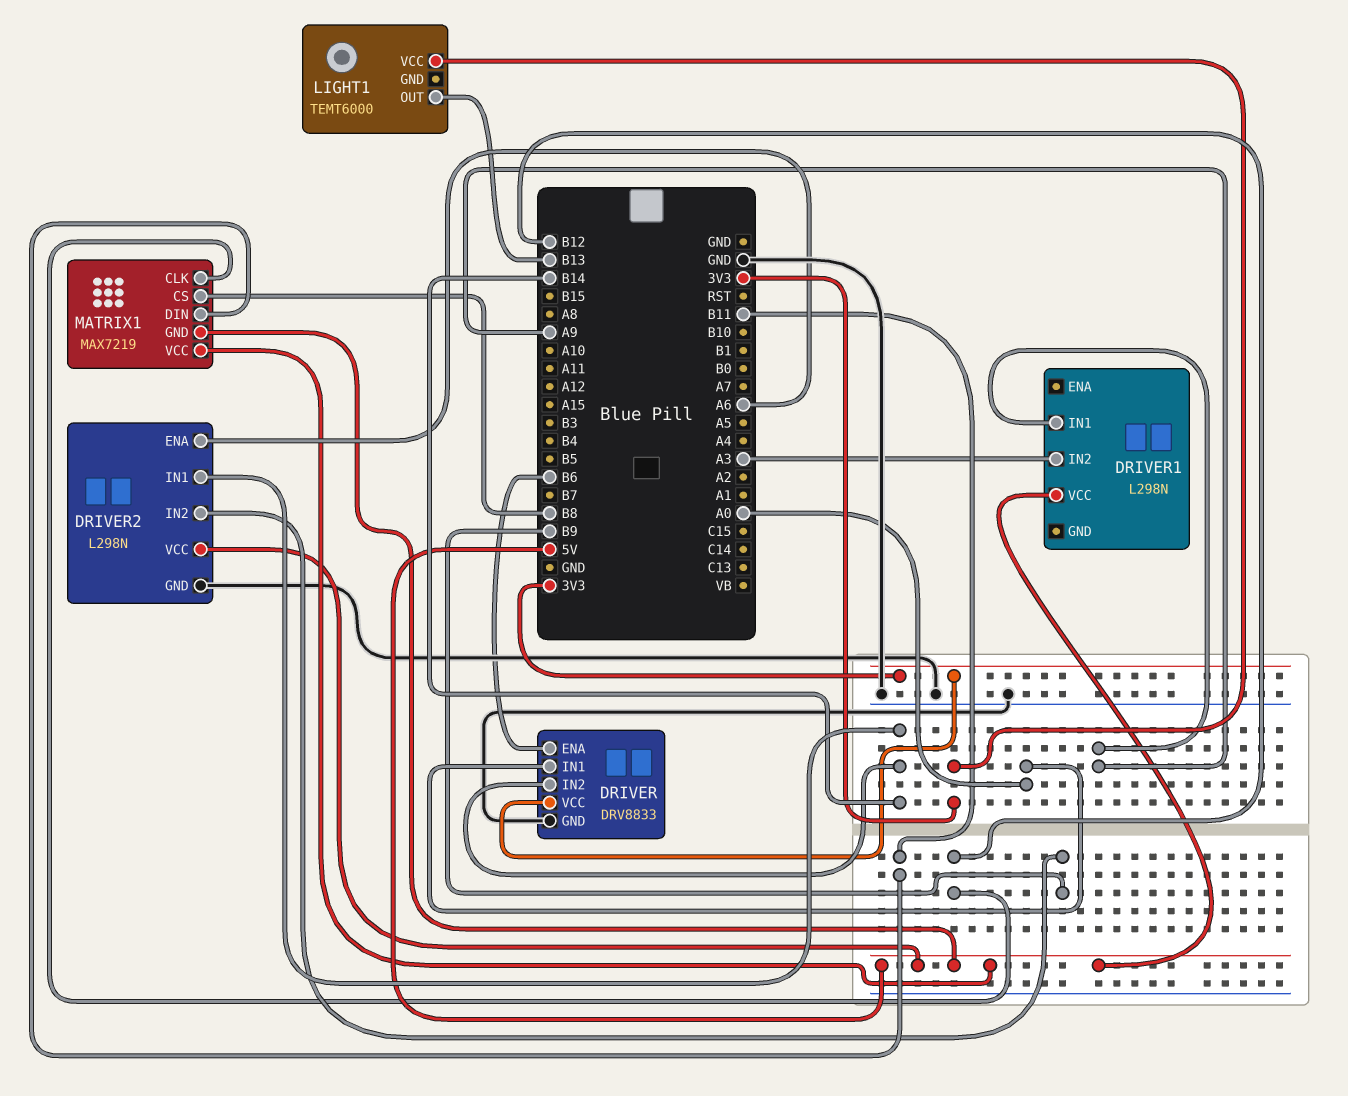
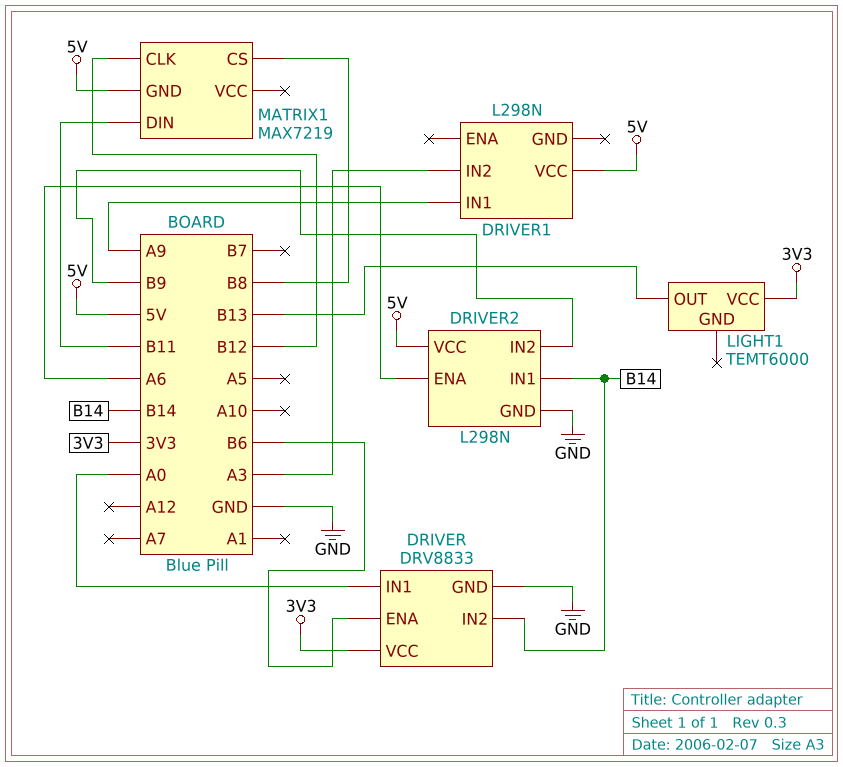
MATRIX1 pin VCC: 5V -> none

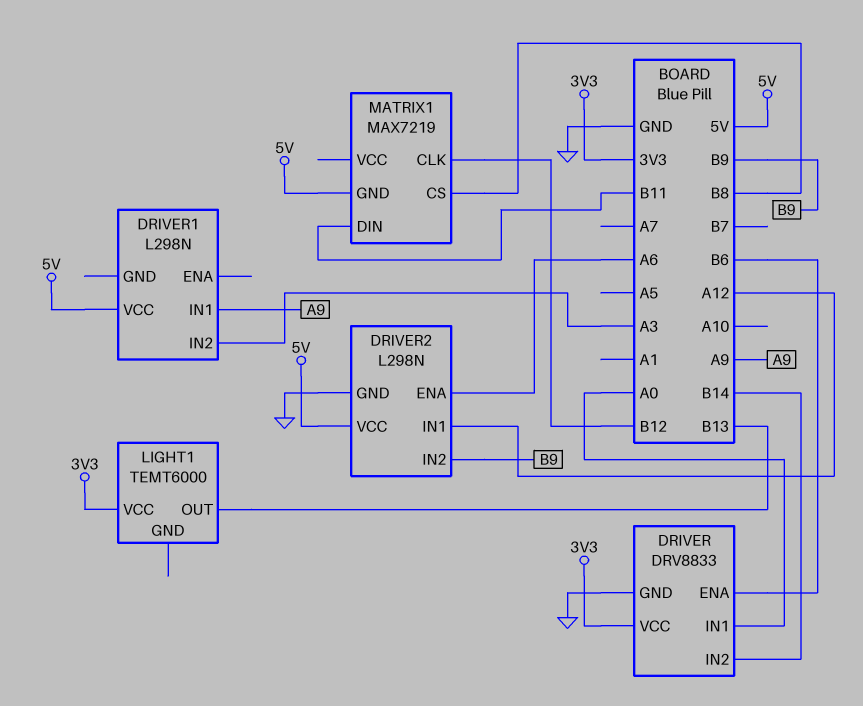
DRIVER2 pin IN1: B14 -> A12

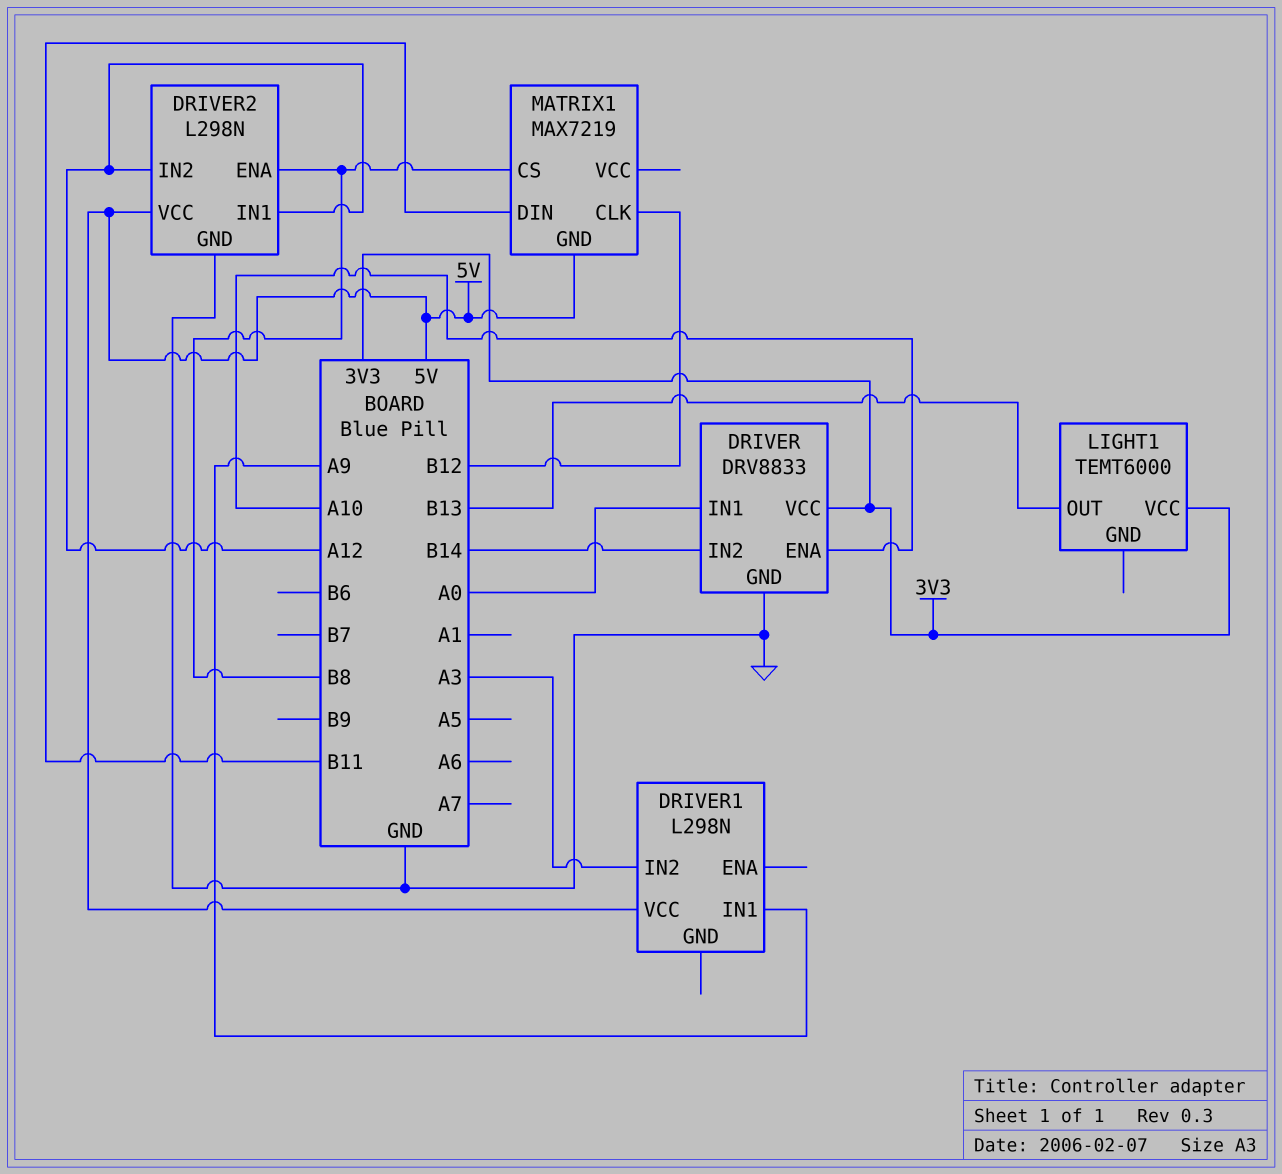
DRIVER pin ENA: B6 -> A10
DRIVER2 pin ENA: A6 -> B8
DRIVER2 pin IN2: B9 -> A12

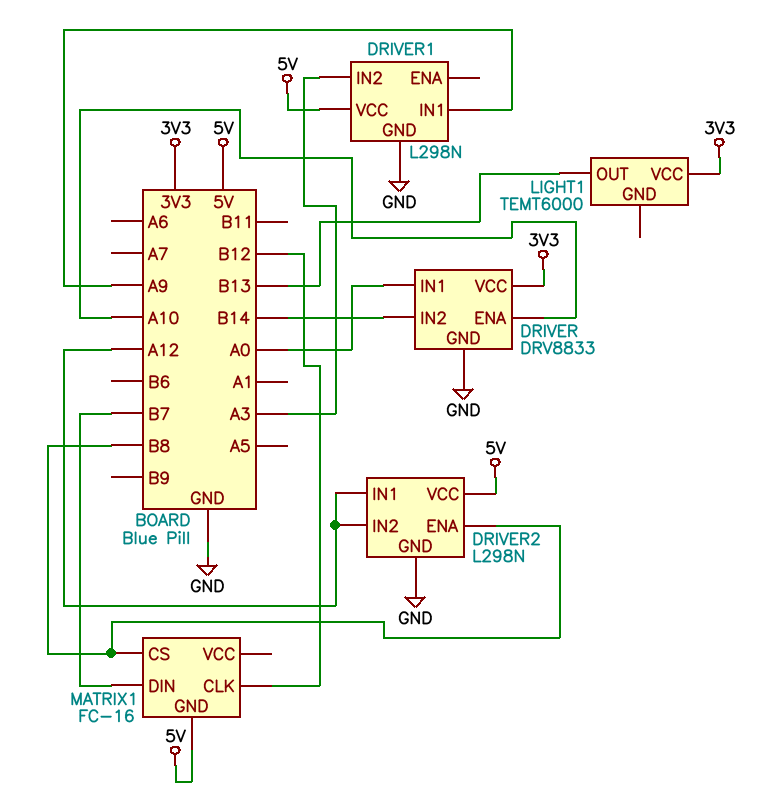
DRIVER1 pin GND: none -> GND
MATRIX1: MAX7219 -> FC-16
MATRIX1 pin DIN: B11 -> B7

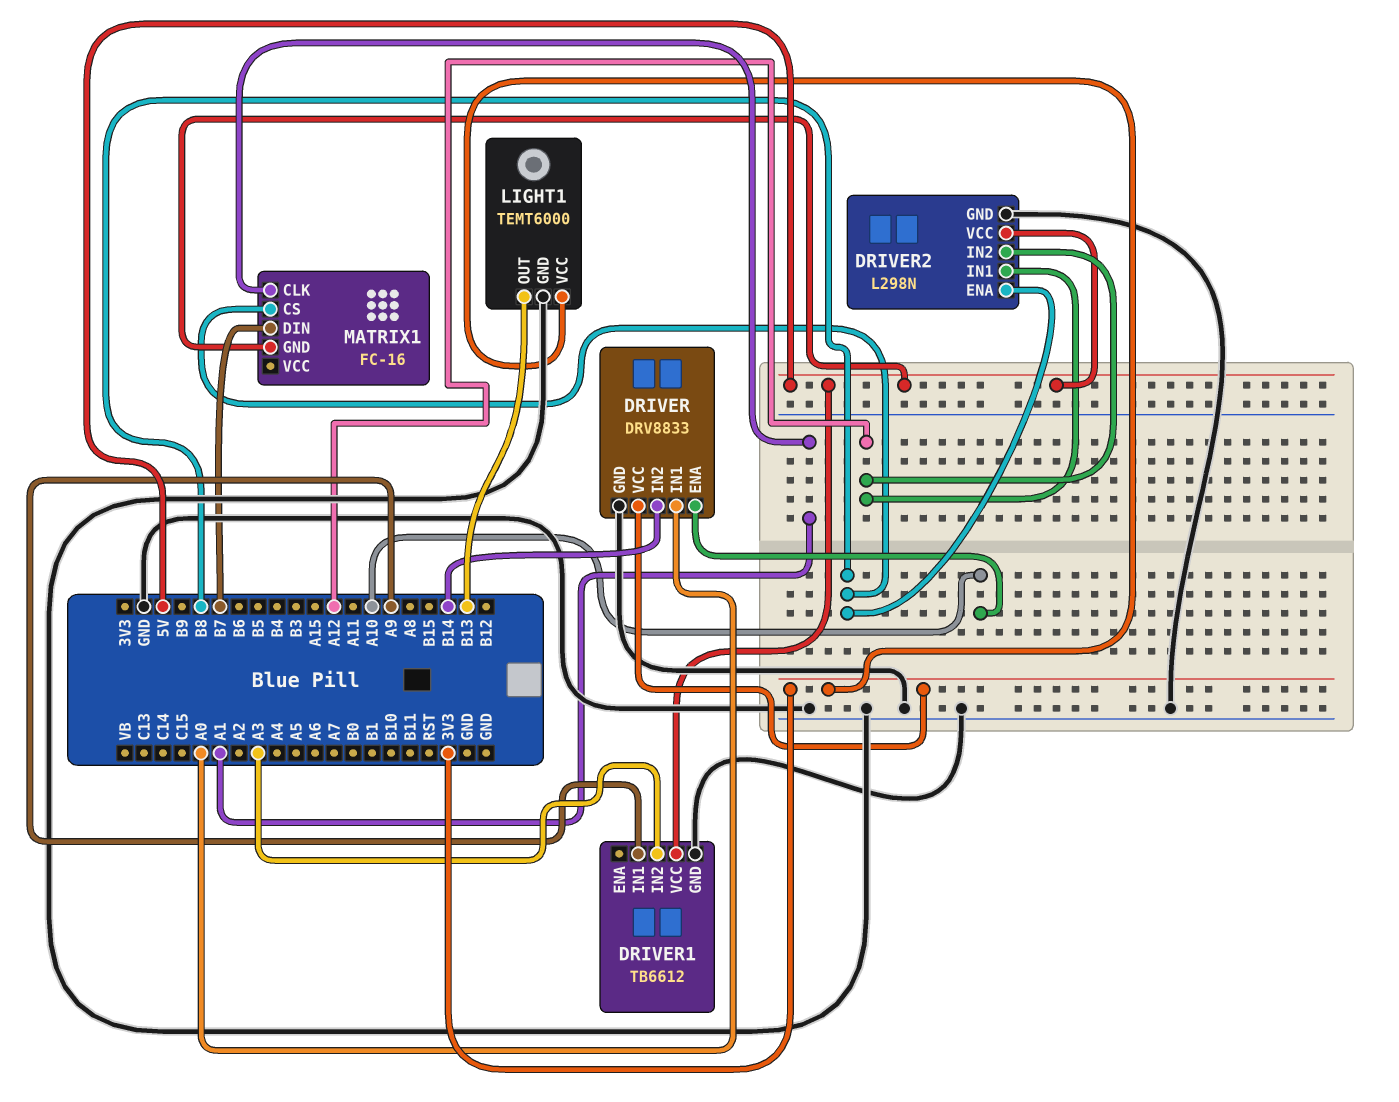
DRIVER1: L298N -> TB6612
LIGHT1 pin GND: none -> GND
MATRIX1 pin CLK: B12 -> A1

